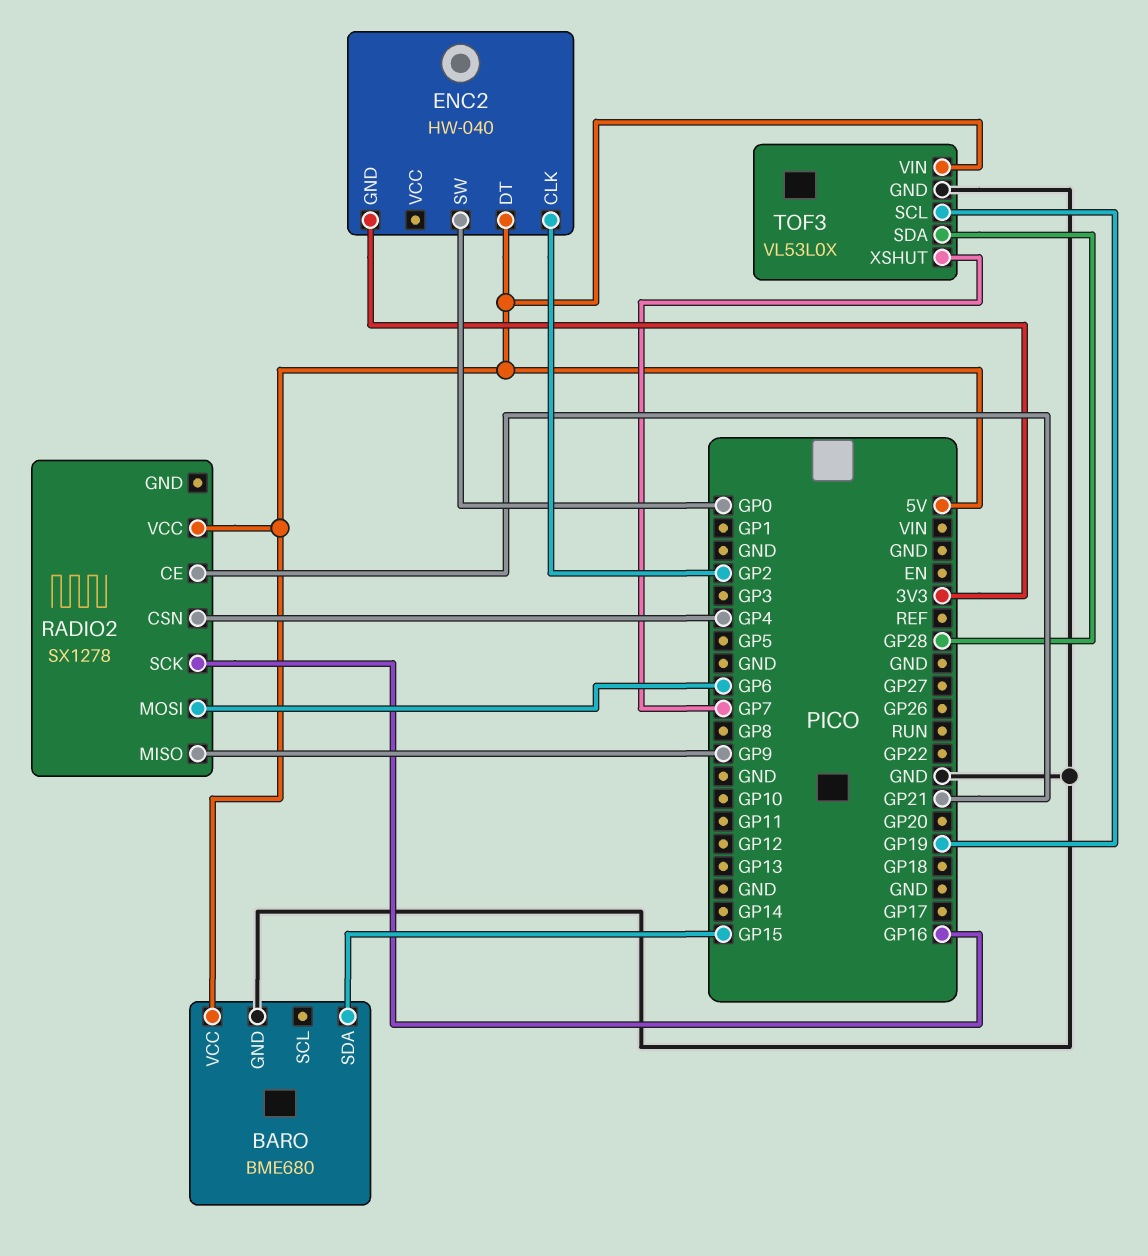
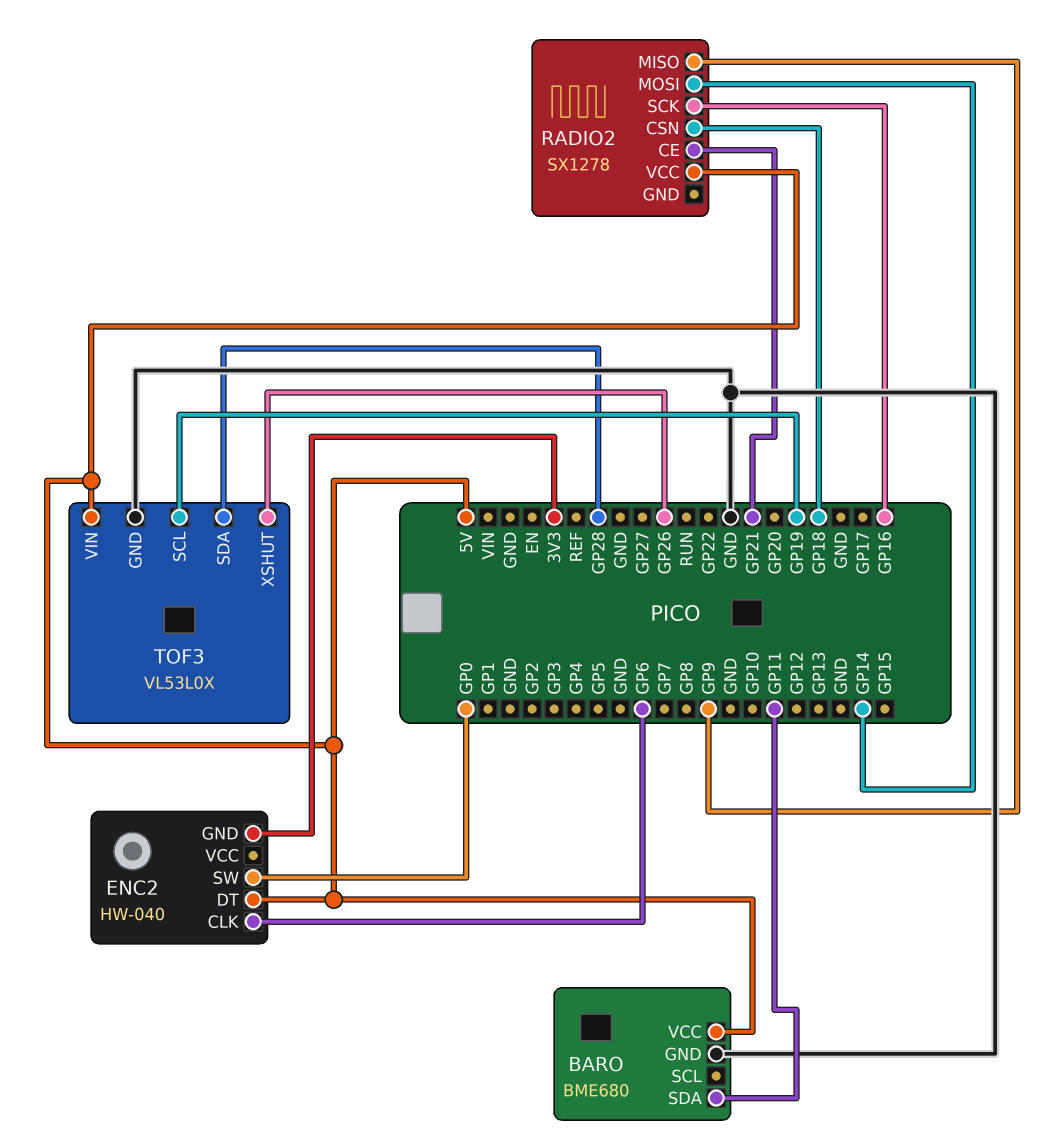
BARO pin SDA: GP15 -> GP11
ENC2 pin CLK: GP2 -> GP6
RADIO2 pin CSN: GP4 -> GP18
RADIO2 pin MOSI: GP6 -> GP14
TOF3 pin XSHUT: GP7 -> GP26

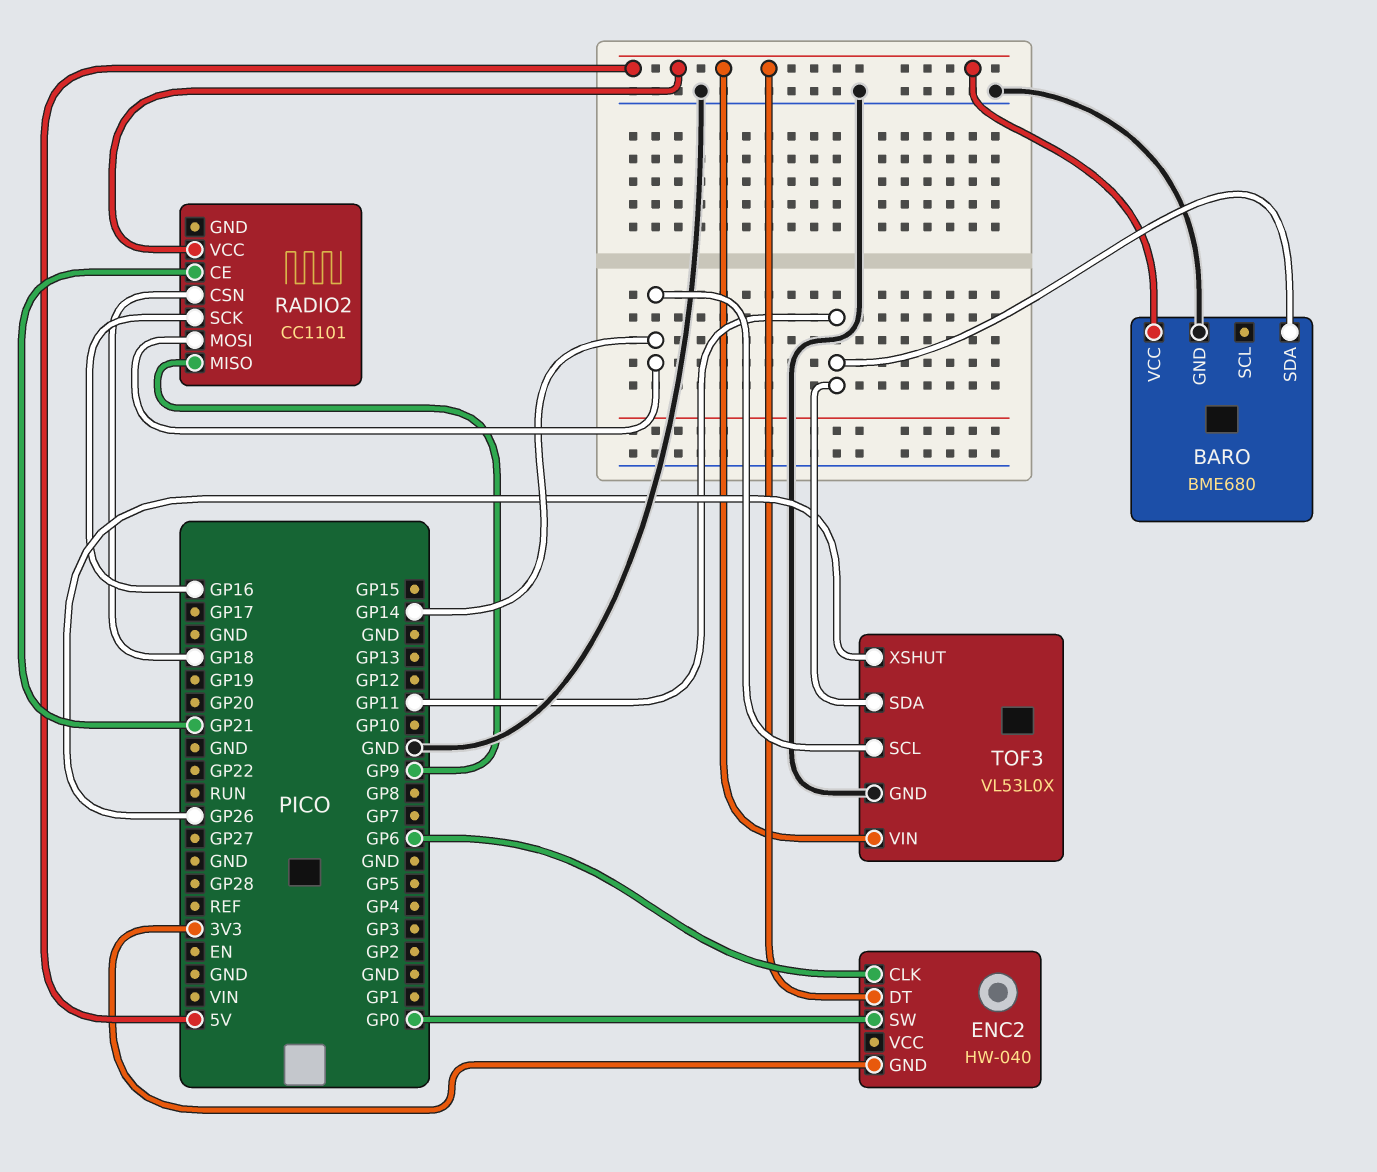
RADIO2: SX1278 -> CC1101
TOF3 pin SCL: GP19 -> GP14
TOF3 pin SDA: GP28 -> GP11

